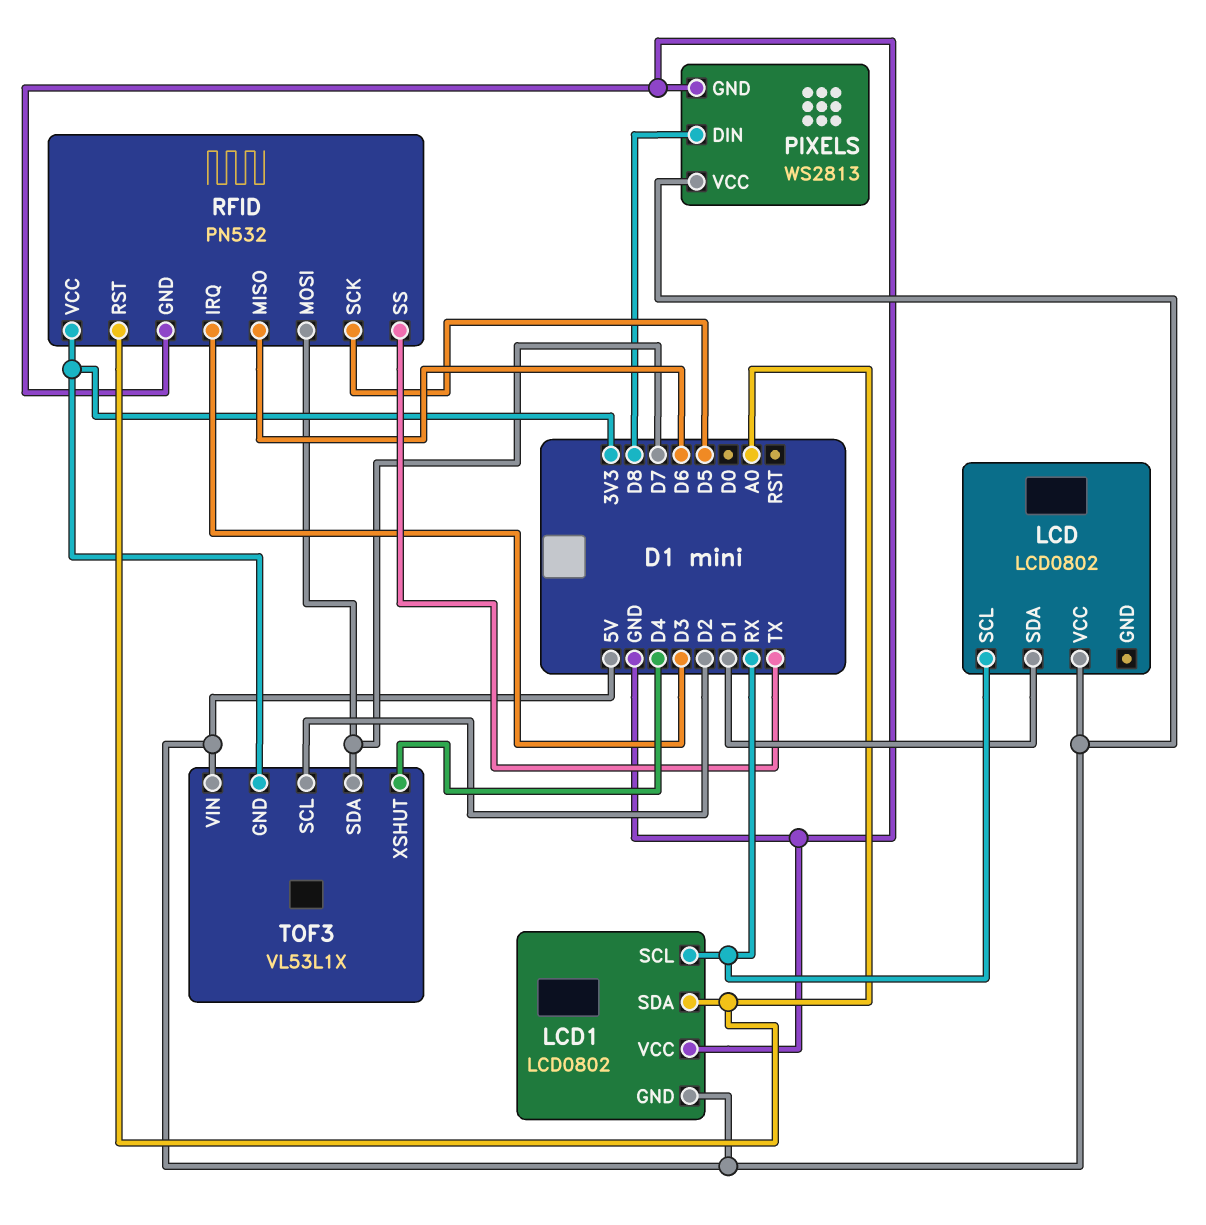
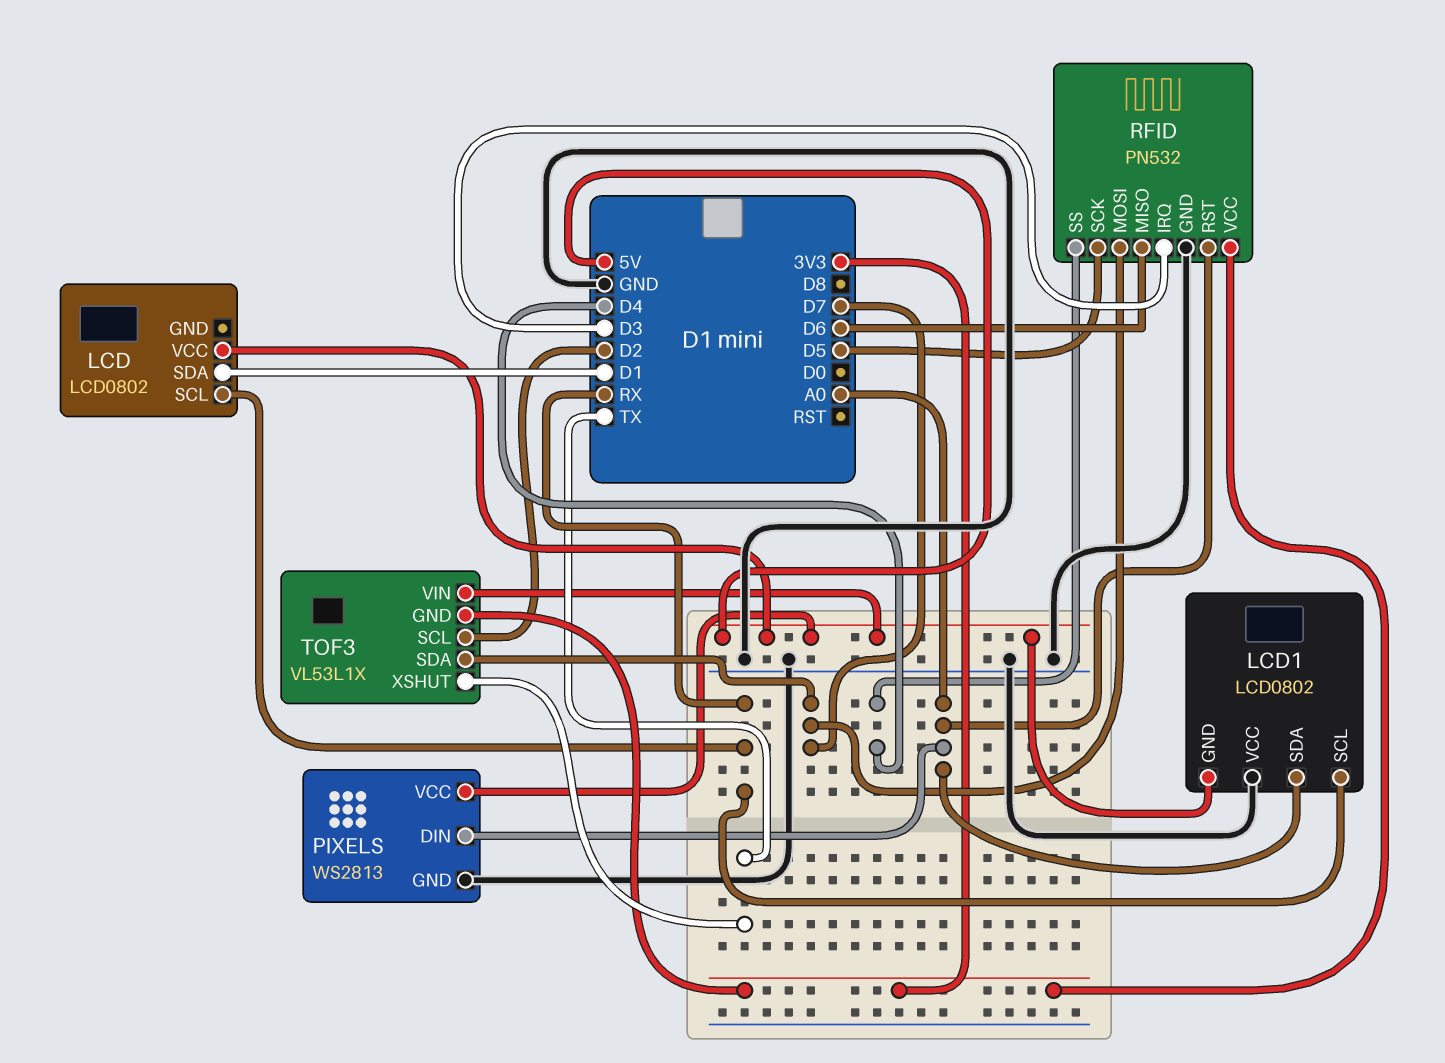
PIXELS pin DIN: D8 -> A0
RFID pin SS: TX -> D4
TOF3 pin XSHUT: D4 -> TX

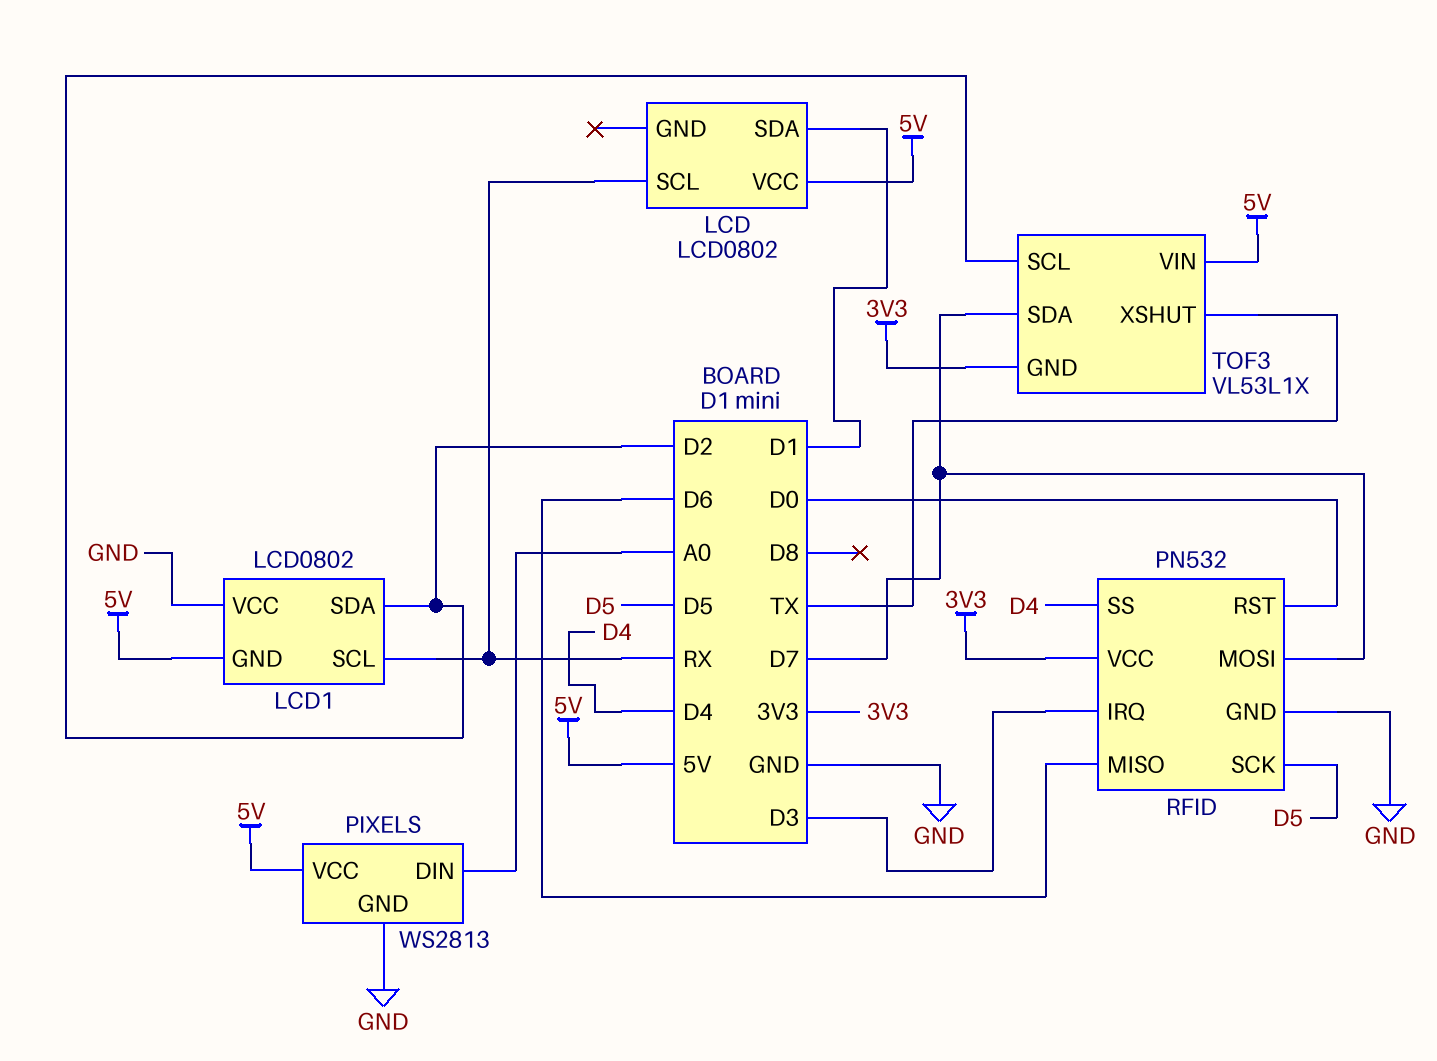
LCD1 pin SDA: A0 -> D2
RFID pin RST: A0 -> D0

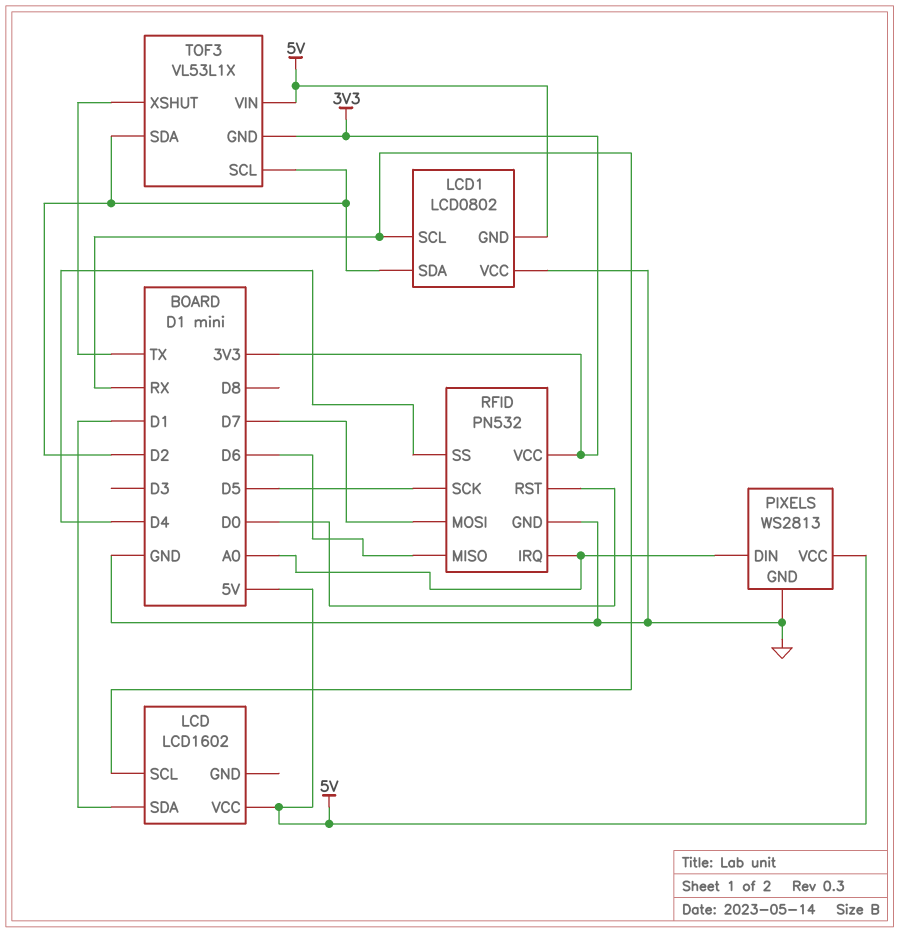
LCD: LCD0802 -> LCD1602
RFID pin IRQ: D3 -> A0
TOF3 pin SDA: D7 -> D2

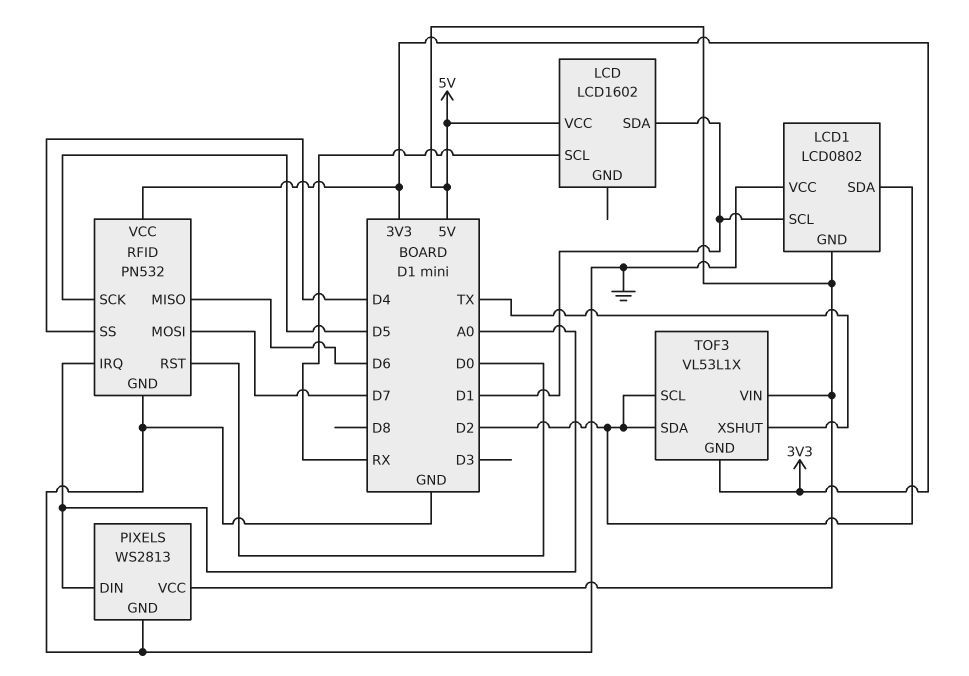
LCD1 pin SCL: RX -> D1

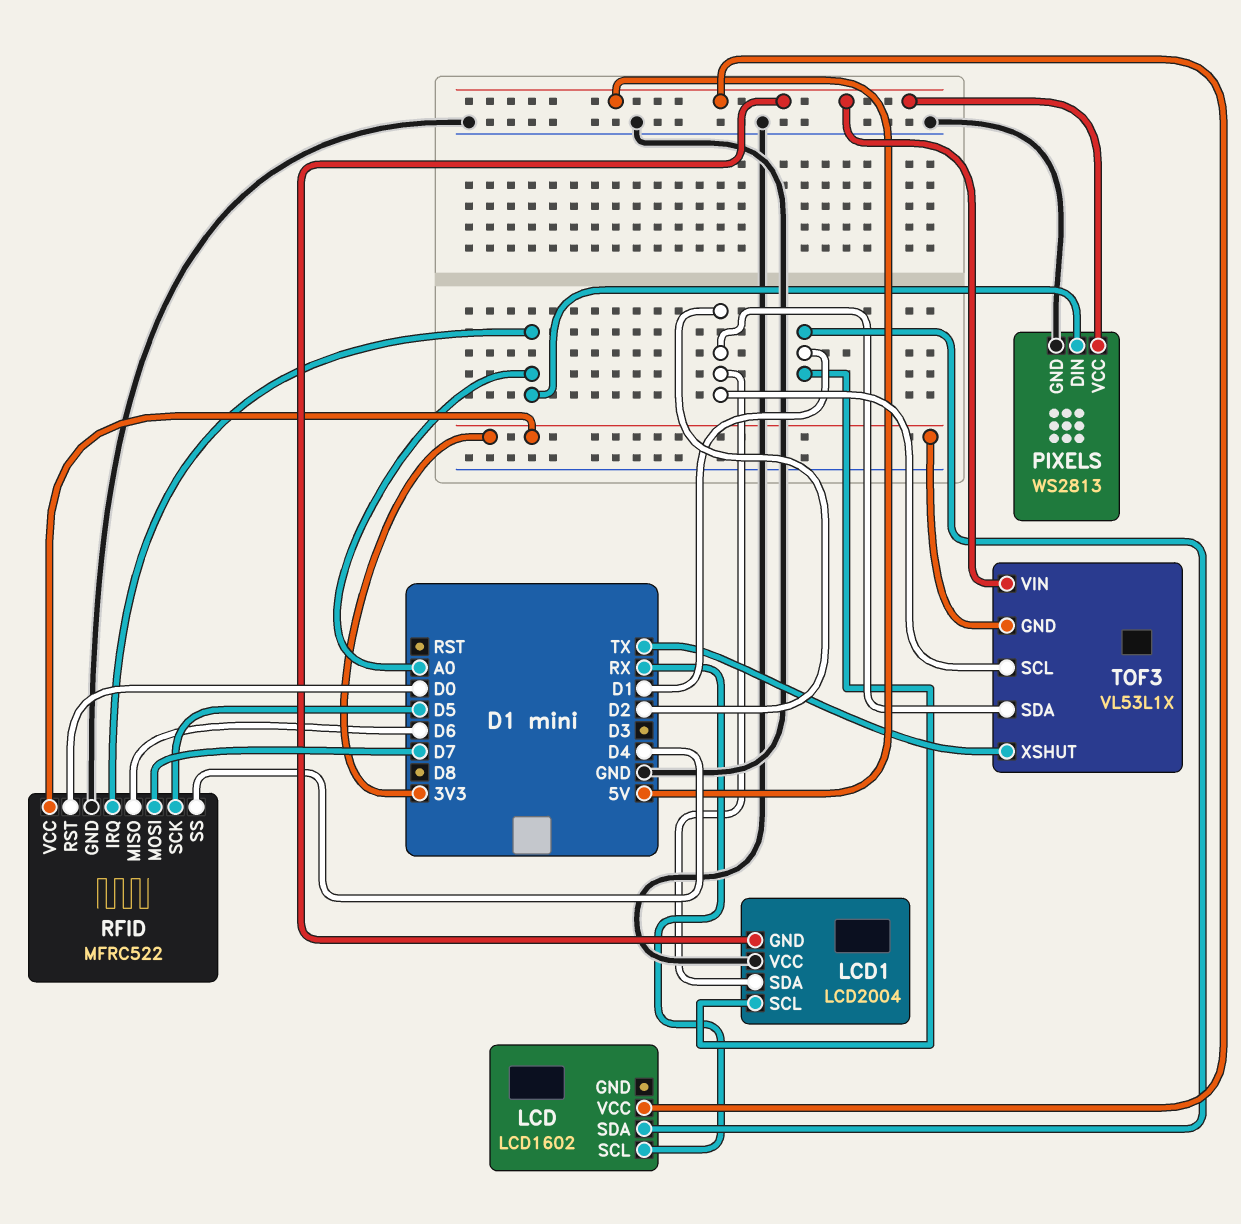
LCD1: LCD0802 -> LCD2004
RFID: PN532 -> MFRC522

